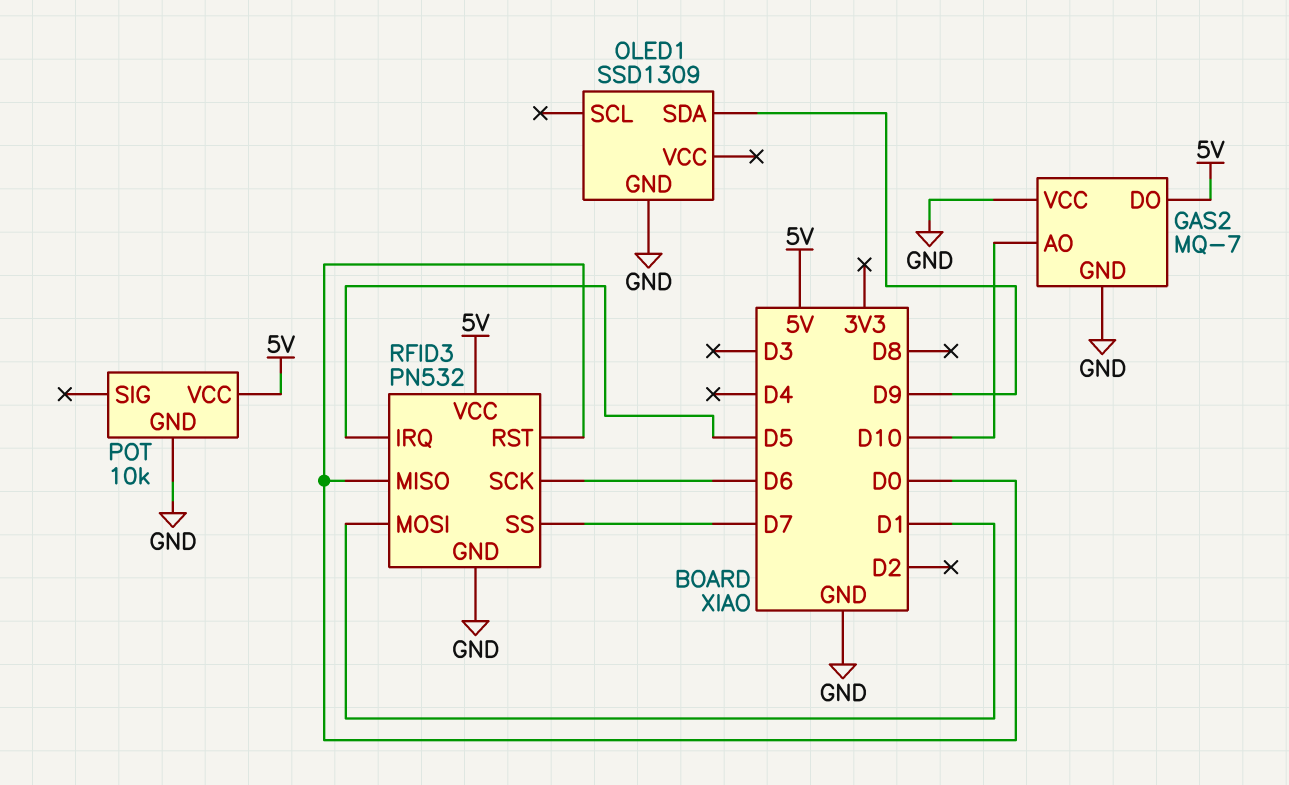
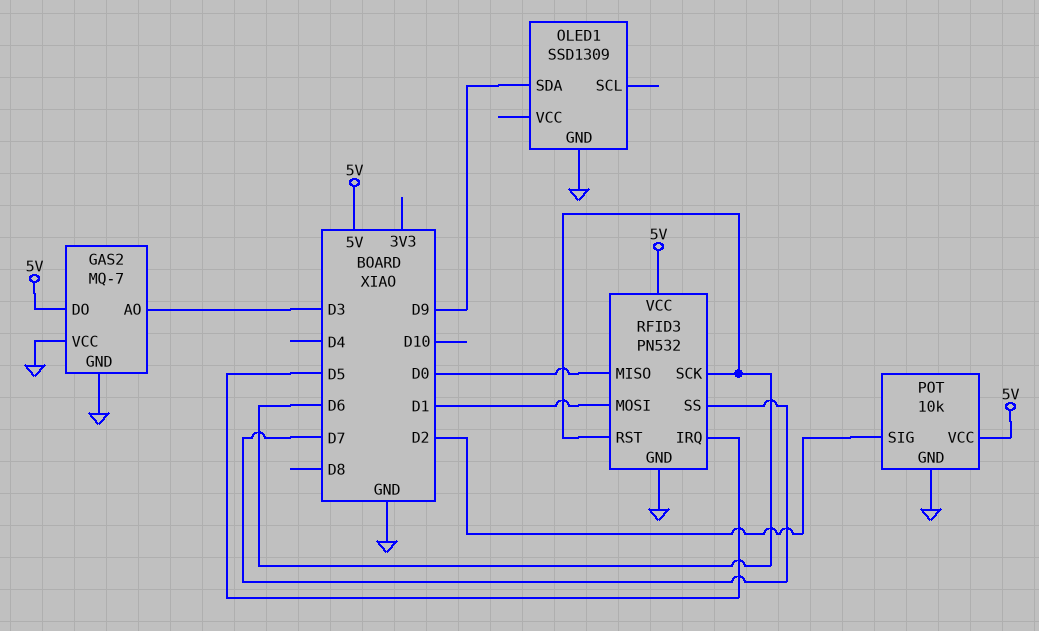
GAS2 pin AO: D10 -> D3
POT pin SIG: none -> D2
RFID3 pin RST: D0 -> D6

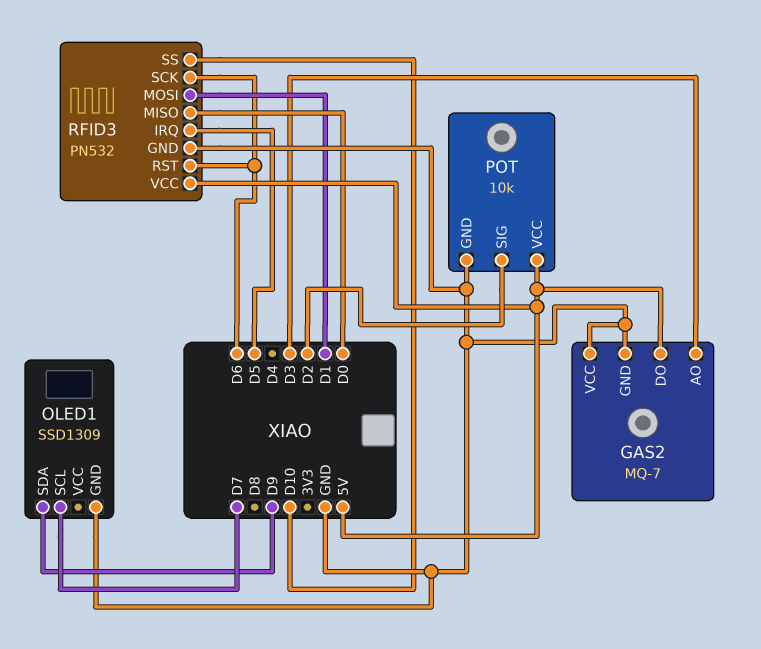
OLED1 pin SCL: none -> D7
RFID3 pin SS: D7 -> D10

